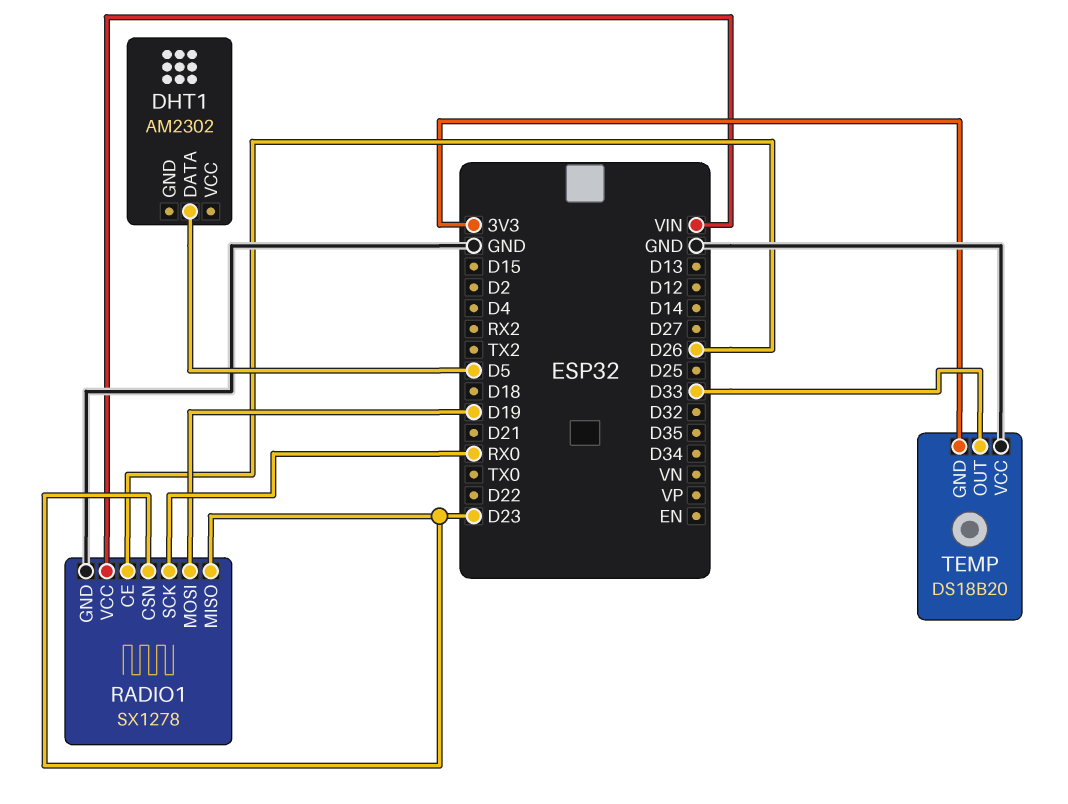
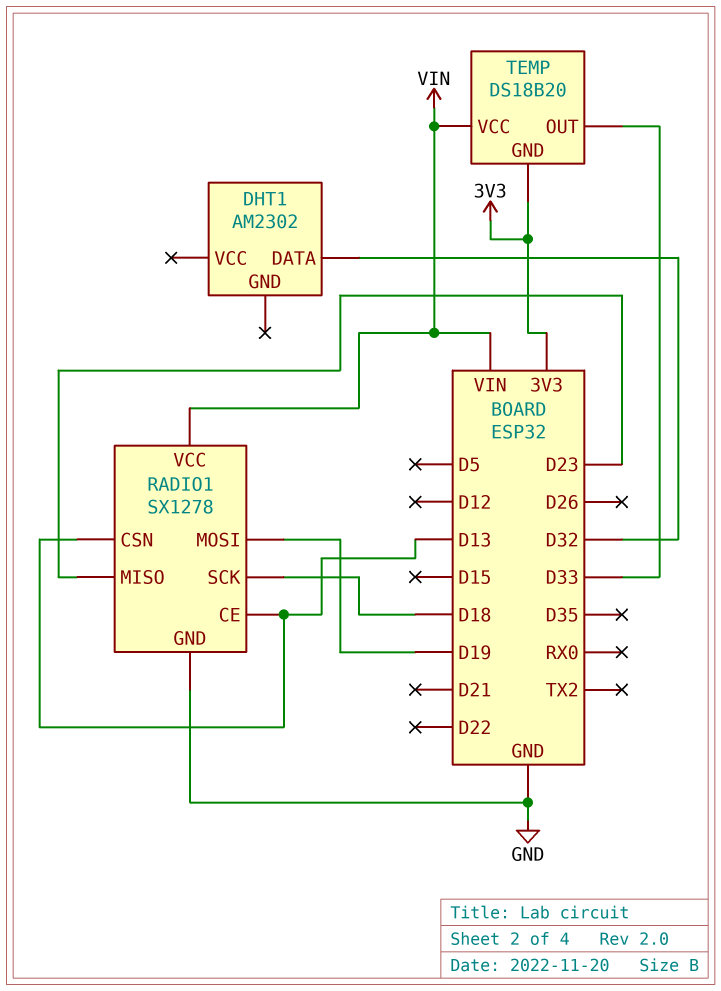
DHT1 pin DATA: D5 -> D32
RADIO1 pin CE: D26 -> D13
RADIO1 pin CSN: D23 -> D13
RADIO1 pin SCK: RX0 -> D18
TEMP pin VCC: GND -> VIN

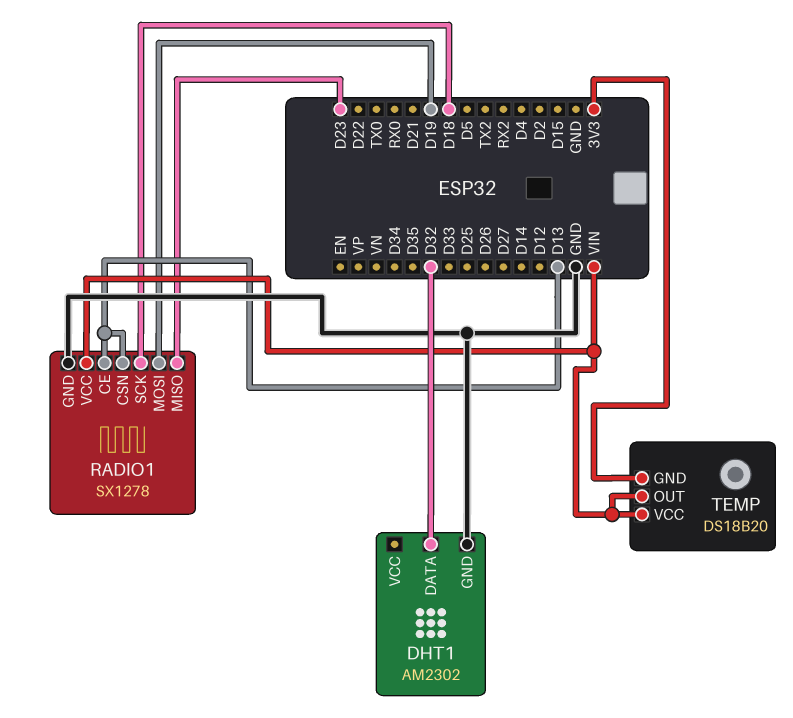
DHT1 pin GND: none -> GND
TEMP pin OUT: D33 -> VIN

